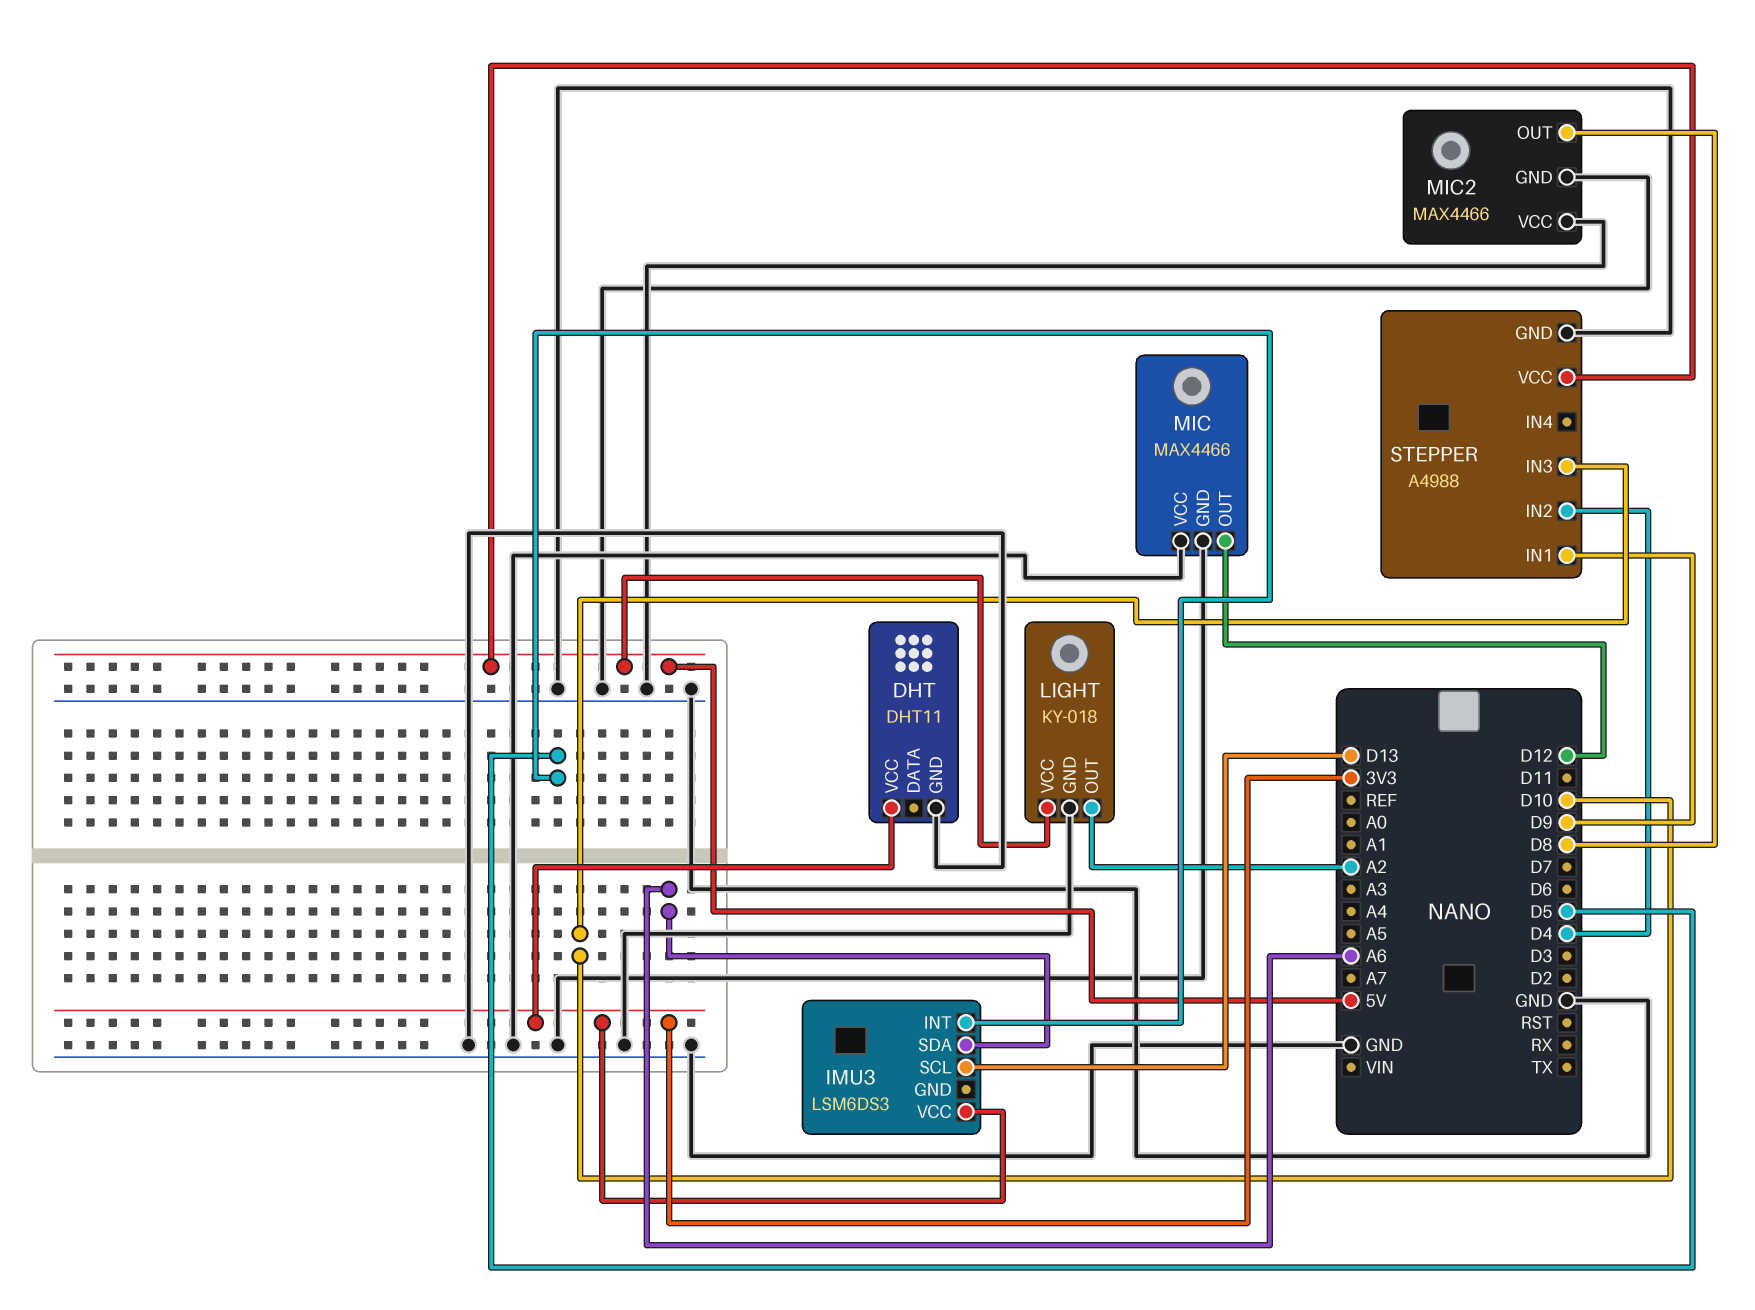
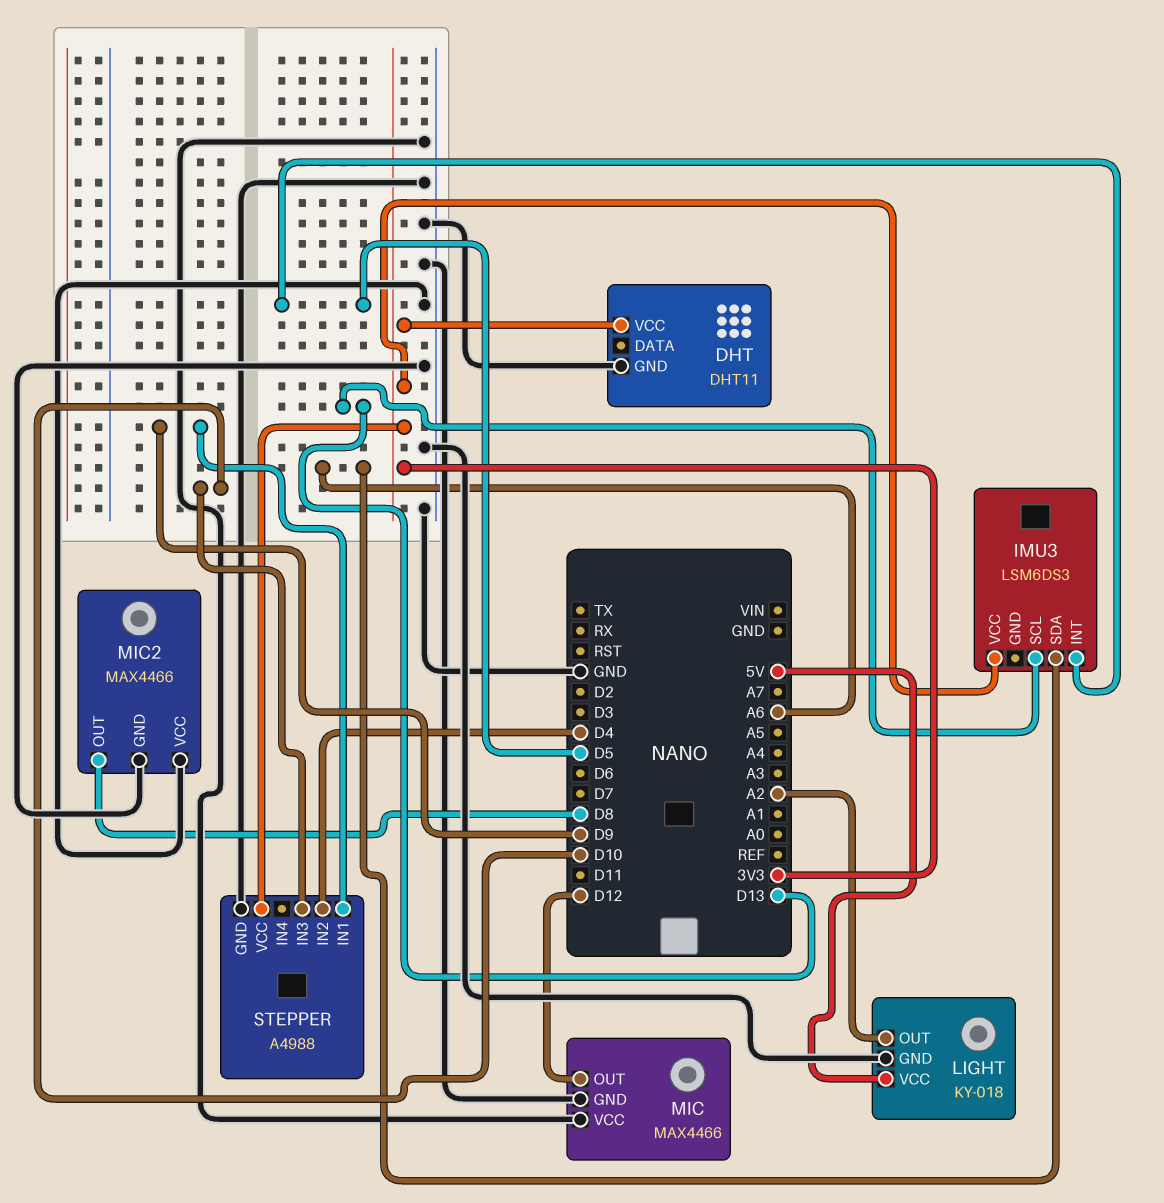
STEPPER pin VCC: 5V -> 3V3

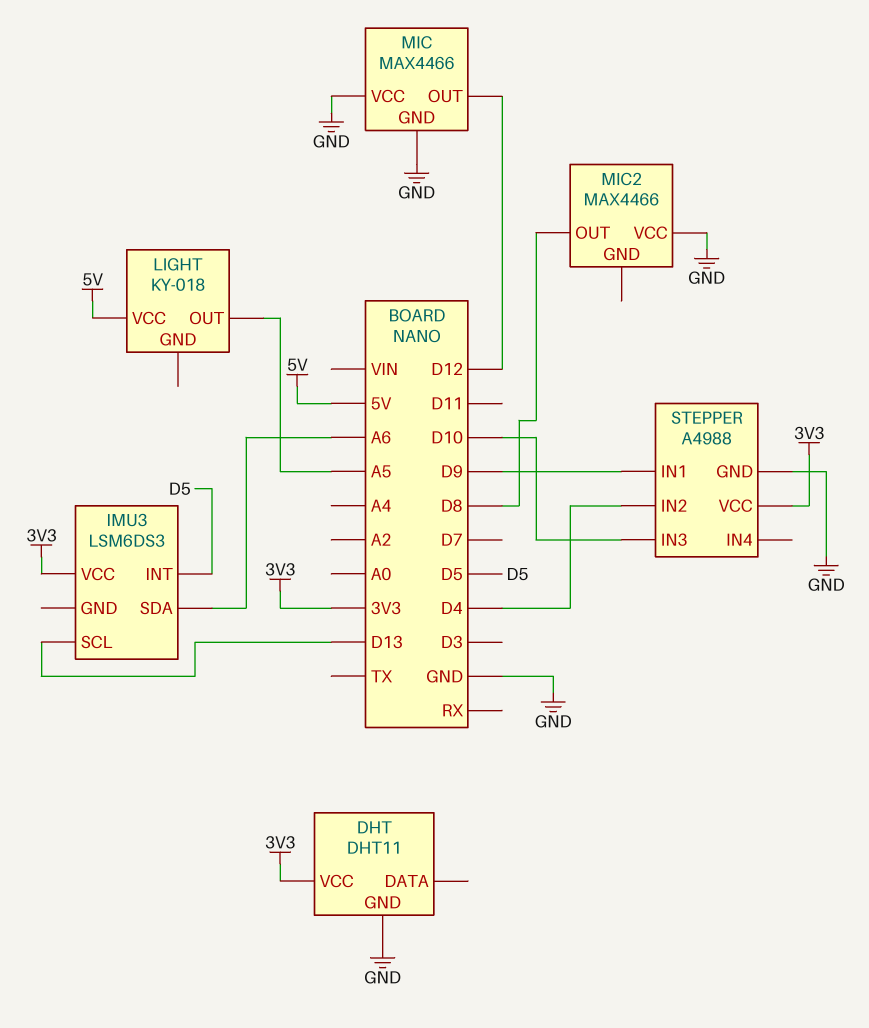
LIGHT pin GND: GND -> none
LIGHT pin OUT: A2 -> A5
MIC2 pin GND: GND -> none

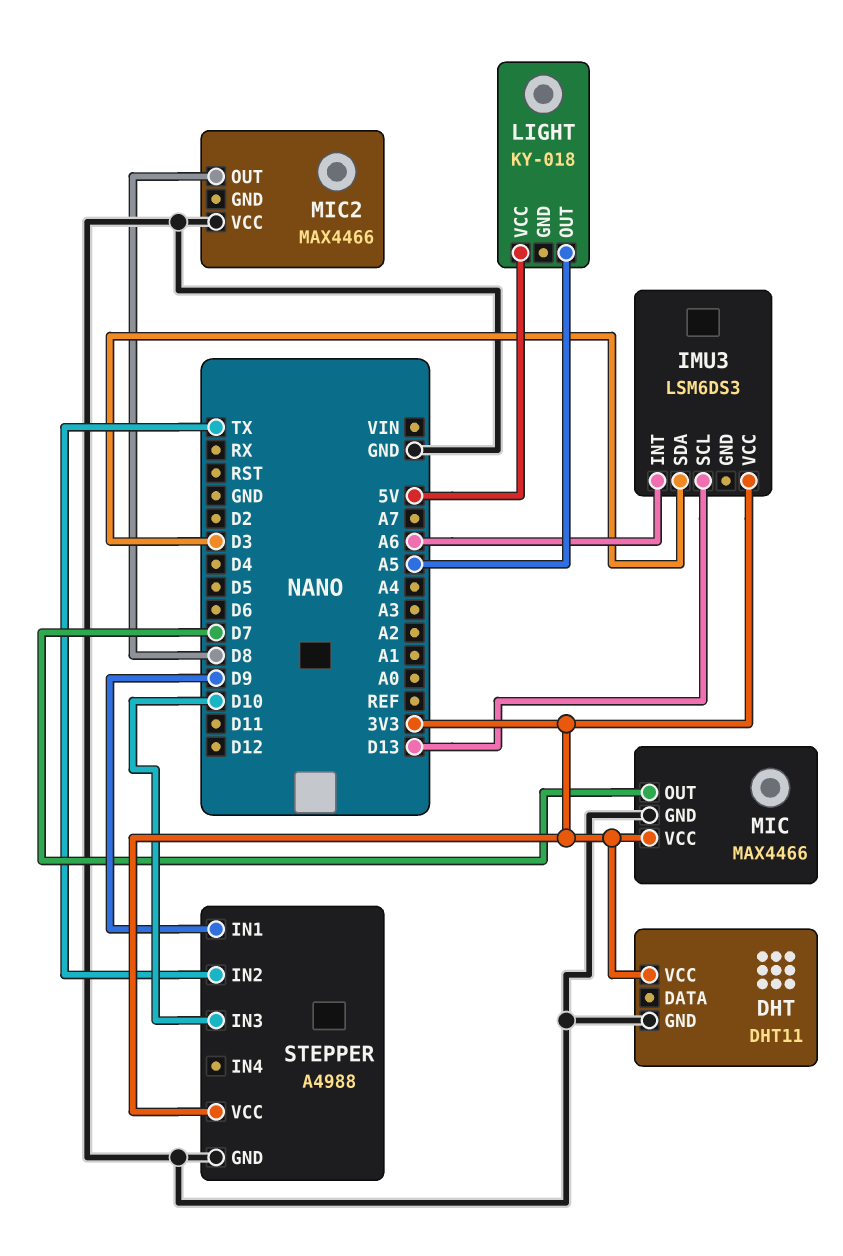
IMU3 pin INT: D5 -> A6
IMU3 pin SDA: A6 -> D3
MIC pin OUT: D12 -> D7
MIC pin VCC: GND -> 3V3
STEPPER pin IN2: D4 -> TX

